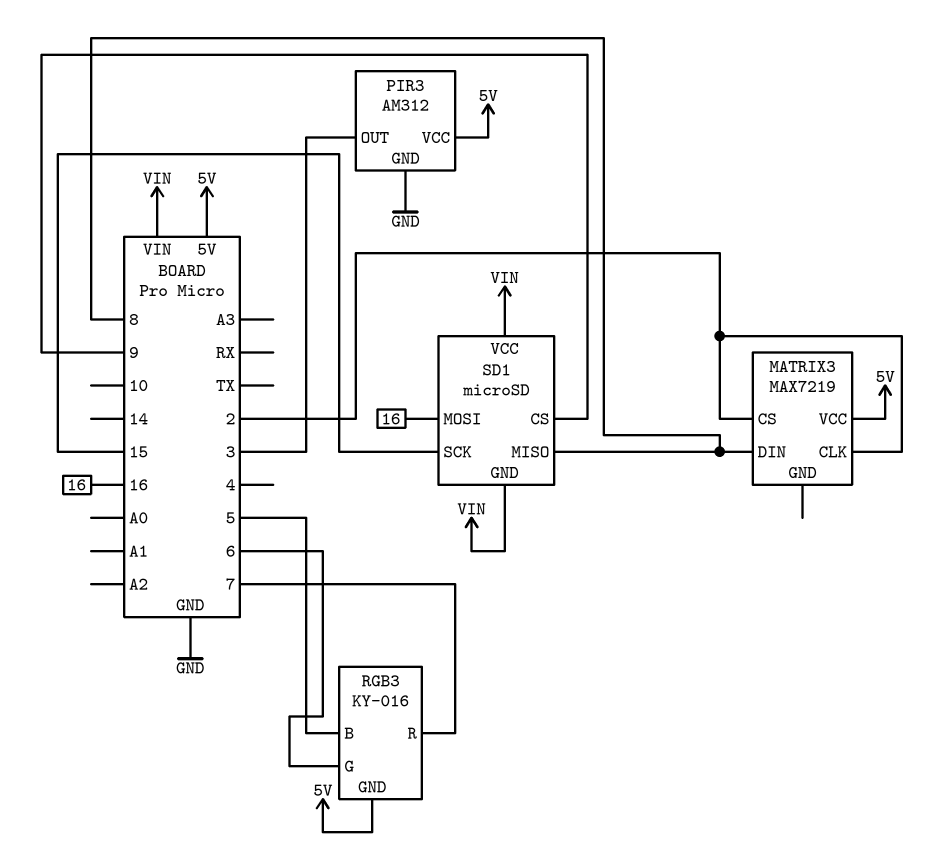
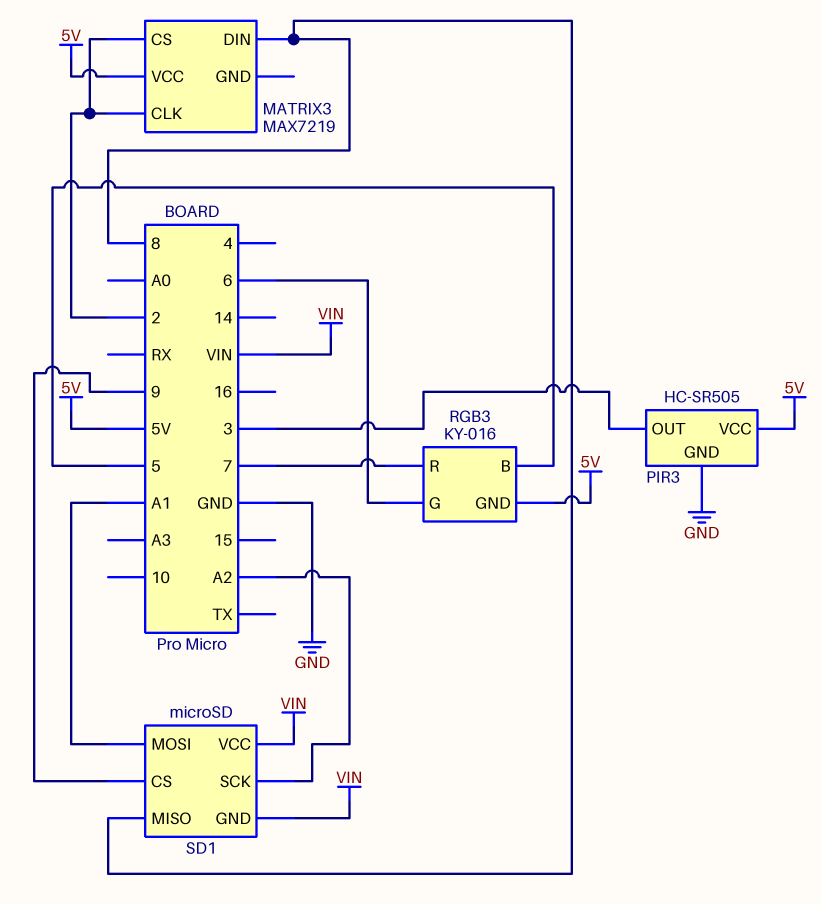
PIR3: AM312 -> HC-SR505
SD1 pin MOSI: 16 -> A1
SD1 pin SCK: 15 -> A2

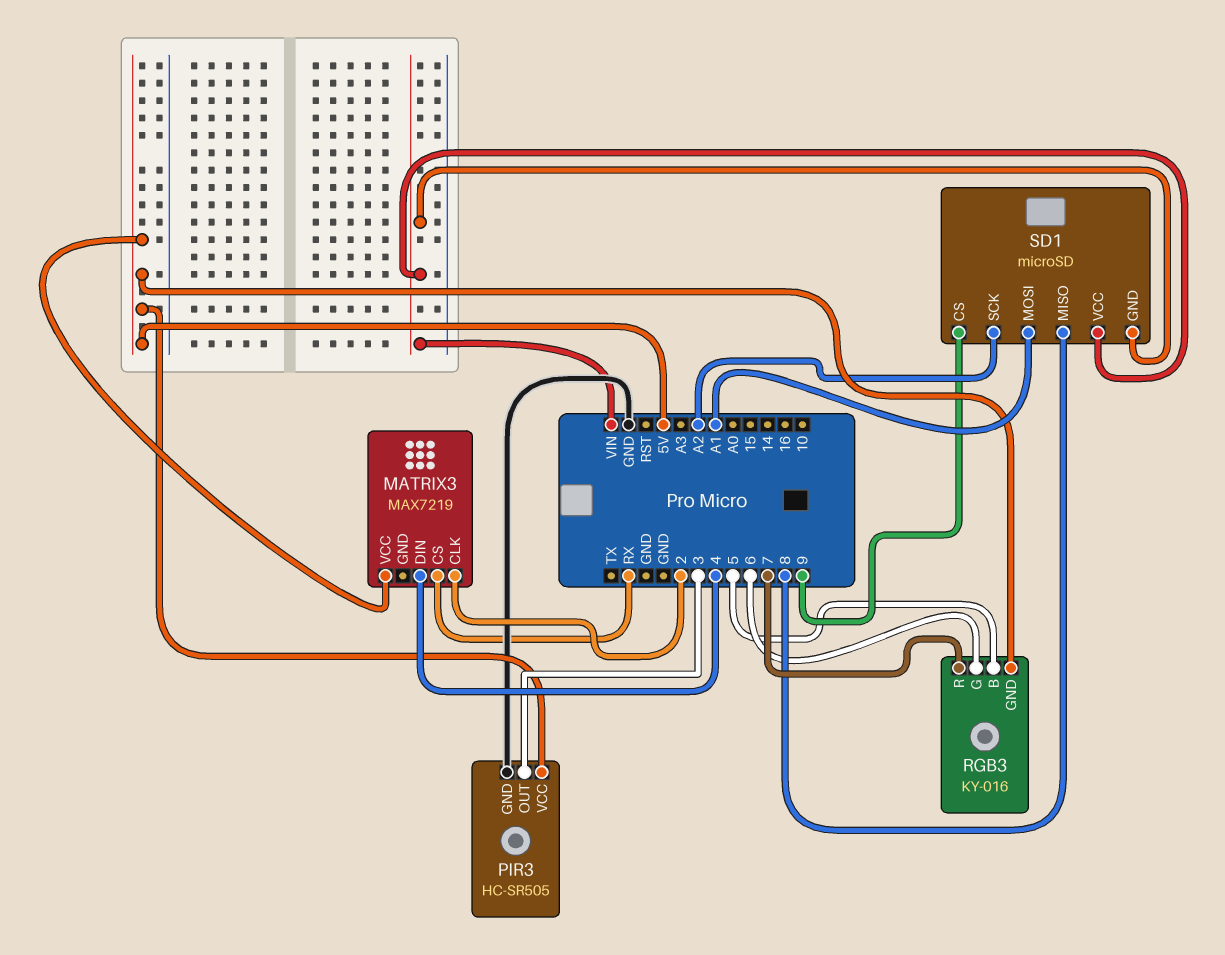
MATRIX3 pin CS: 2 -> RX
MATRIX3 pin DIN: 8 -> 4

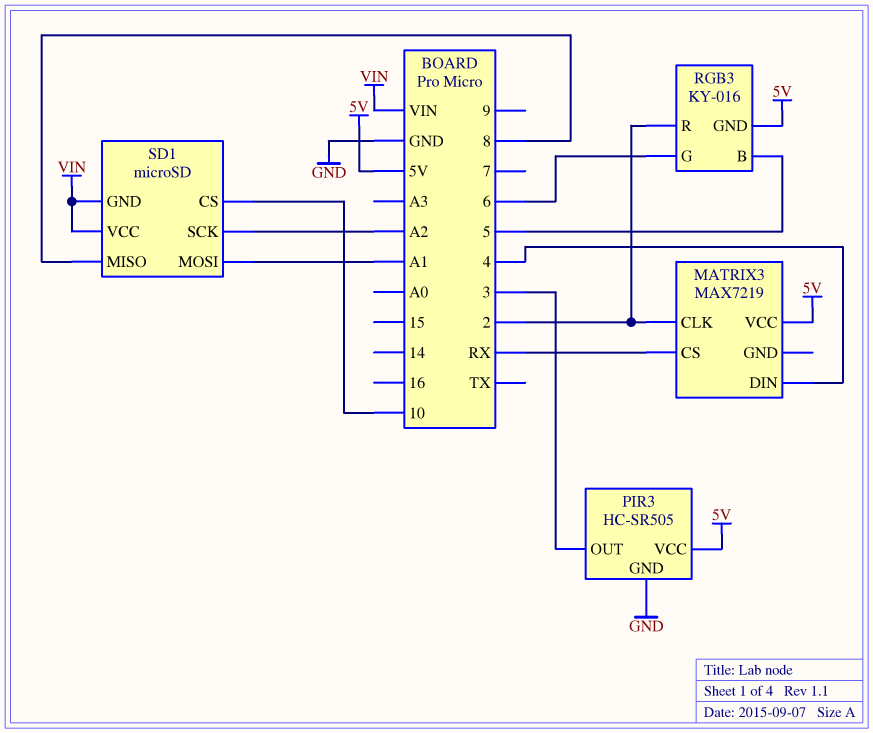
RGB3 pin R: 7 -> 2
SD1 pin CS: 9 -> 10

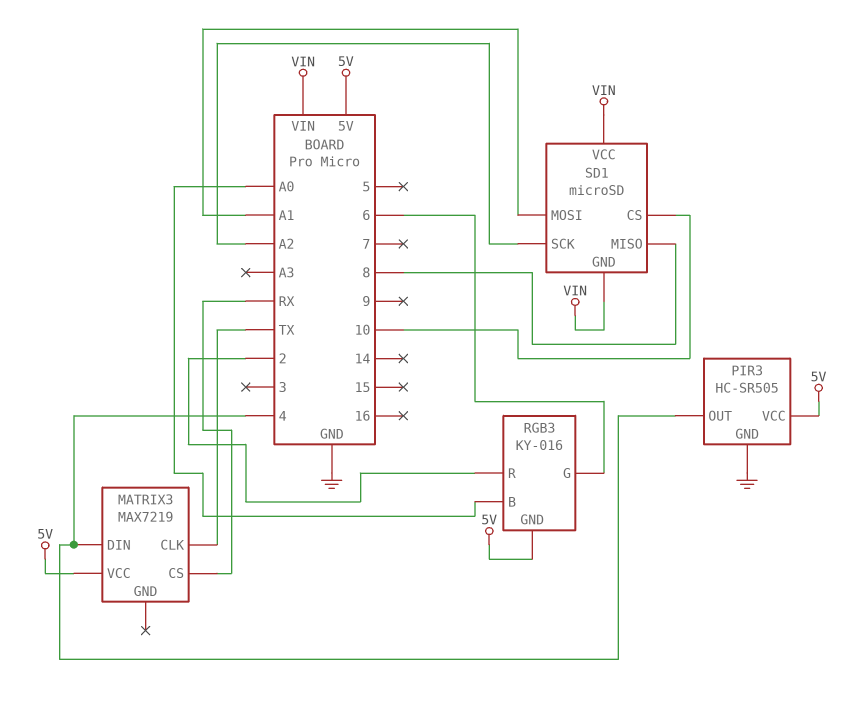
MATRIX3 pin CLK: 2 -> TX
PIR3 pin OUT: 3 -> 4
RGB3 pin B: 5 -> A0

